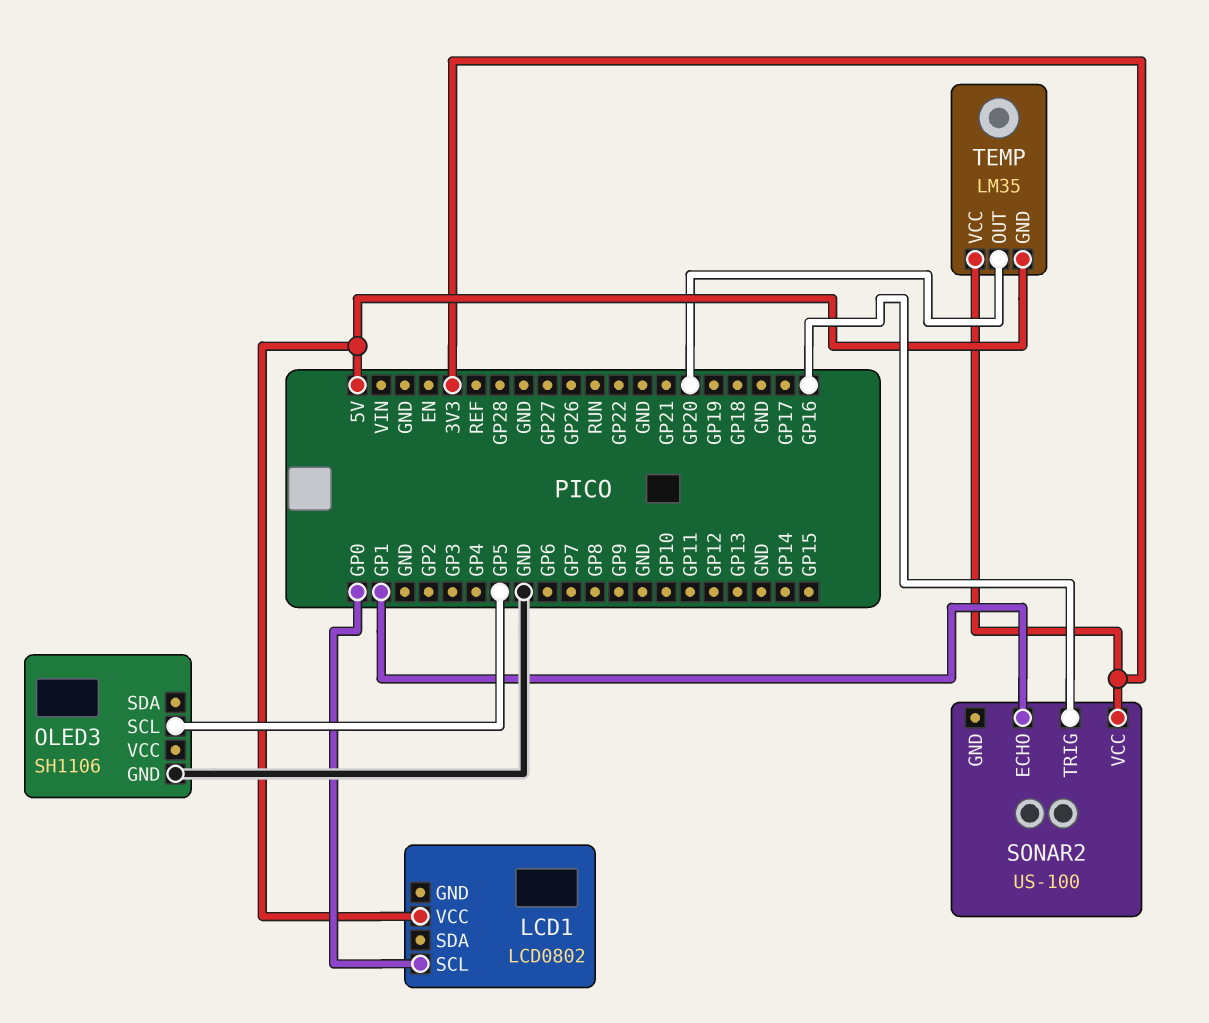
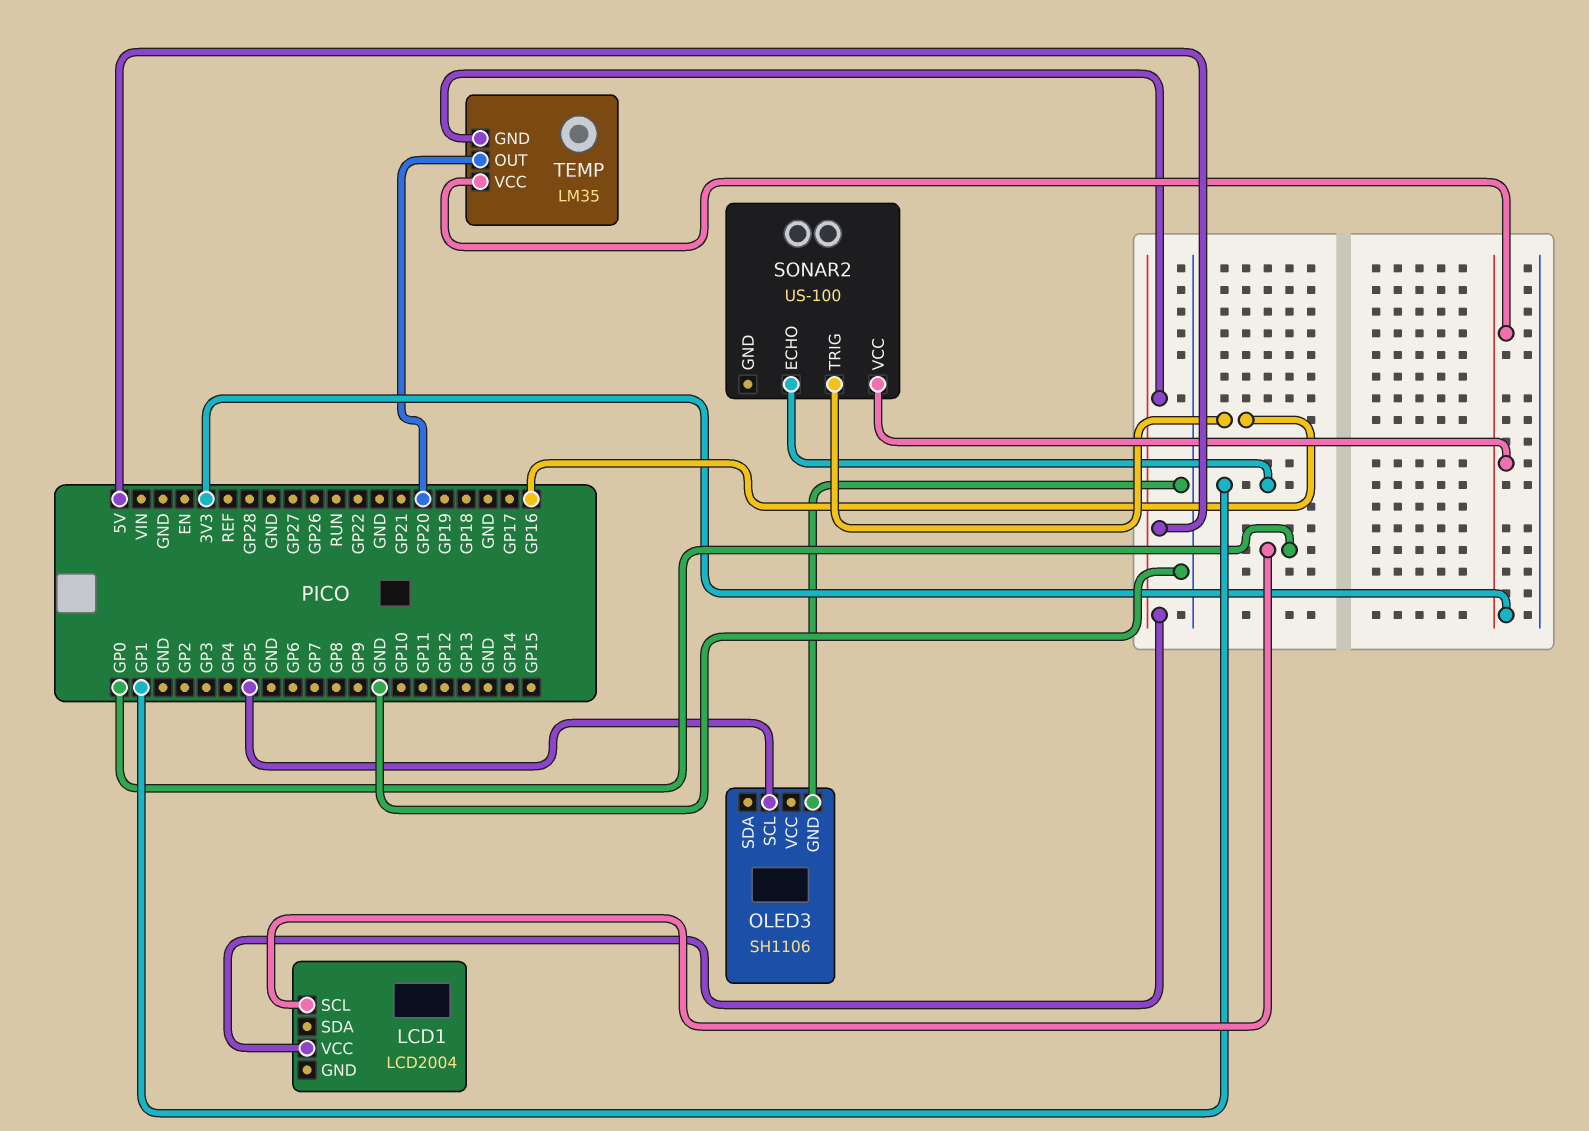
LCD1: LCD0802 -> LCD2004

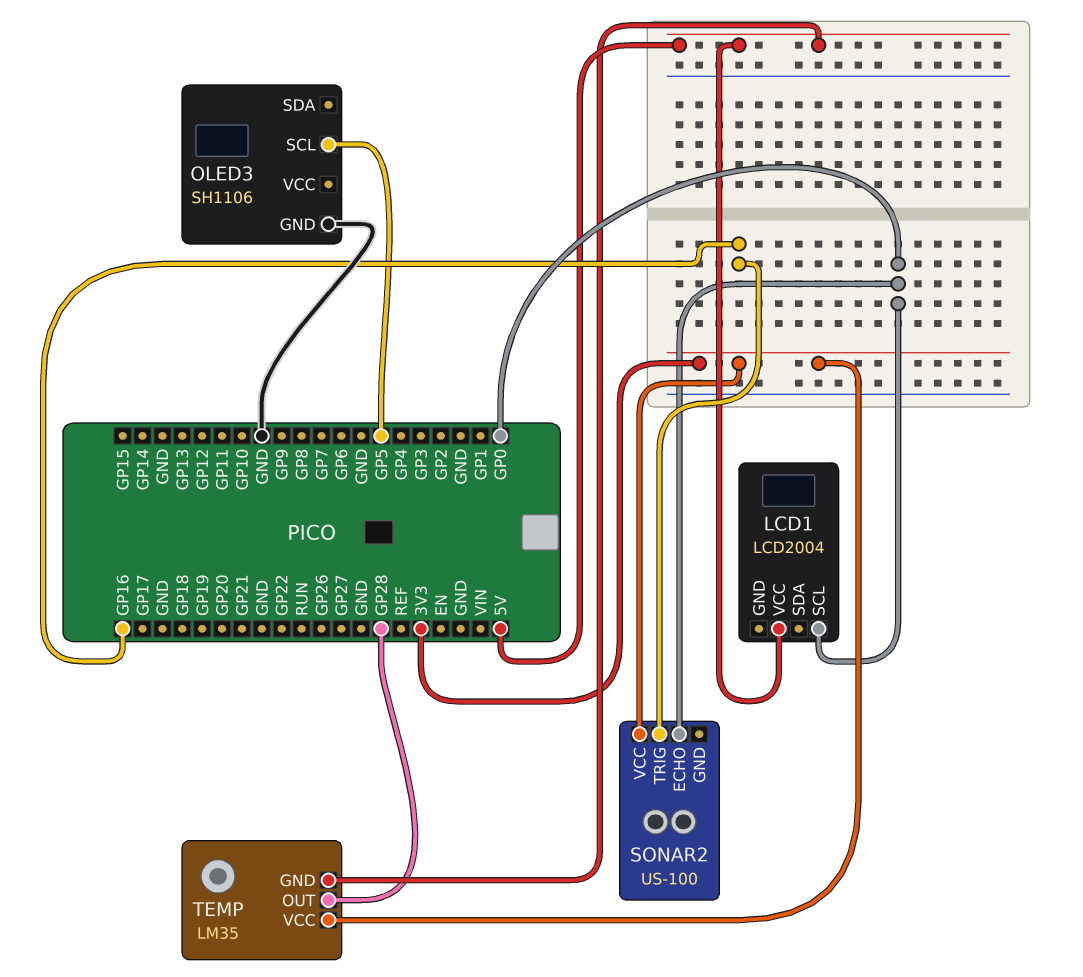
SONAR2 pin ECHO: GP1 -> GP0
TEMP pin OUT: GP20 -> GP28

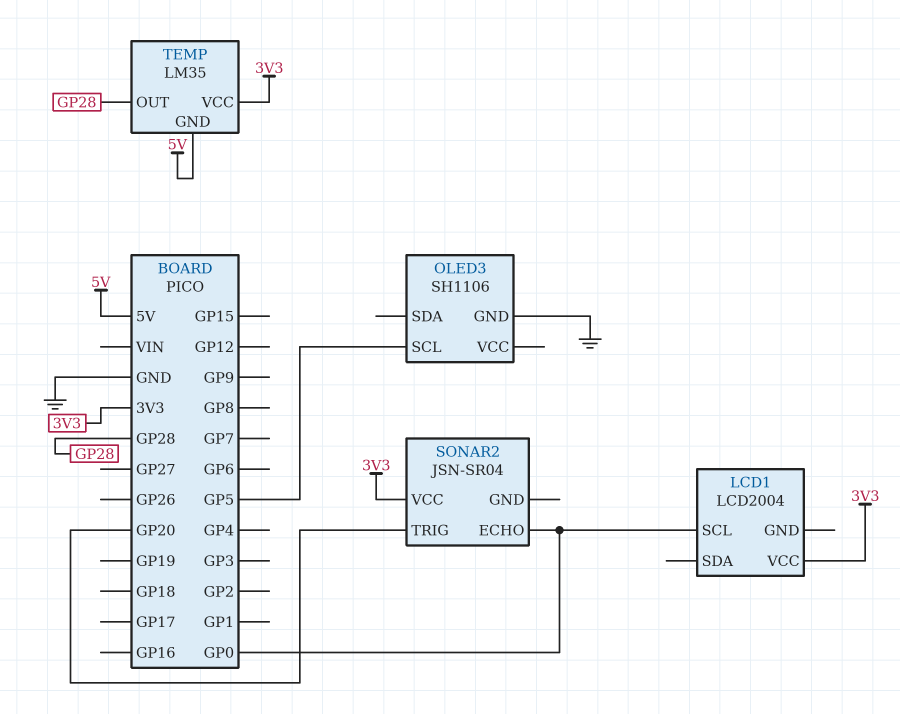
LCD1 pin VCC: 5V -> 3V3
SONAR2: US-100 -> JSN-SR04
SONAR2 pin TRIG: GP16 -> GP20

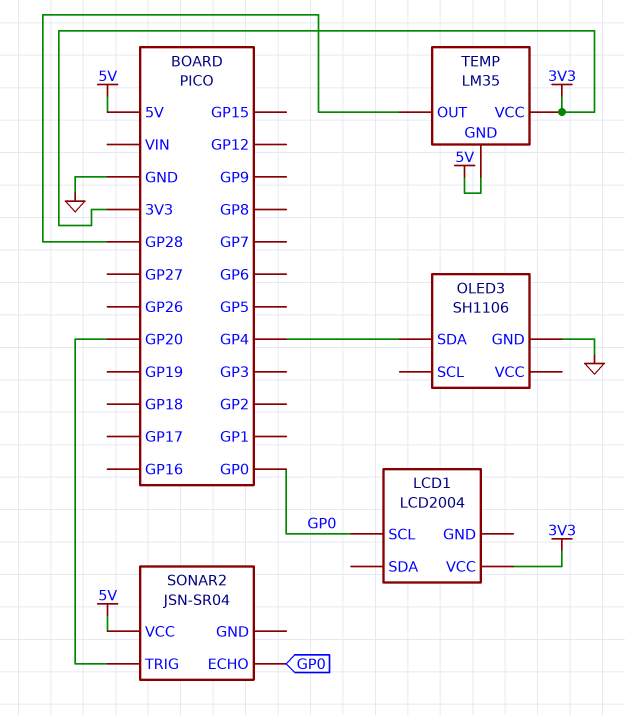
OLED3 pin SCL: GP5 -> none
OLED3 pin SDA: none -> GP4
SONAR2 pin VCC: 3V3 -> 5V

